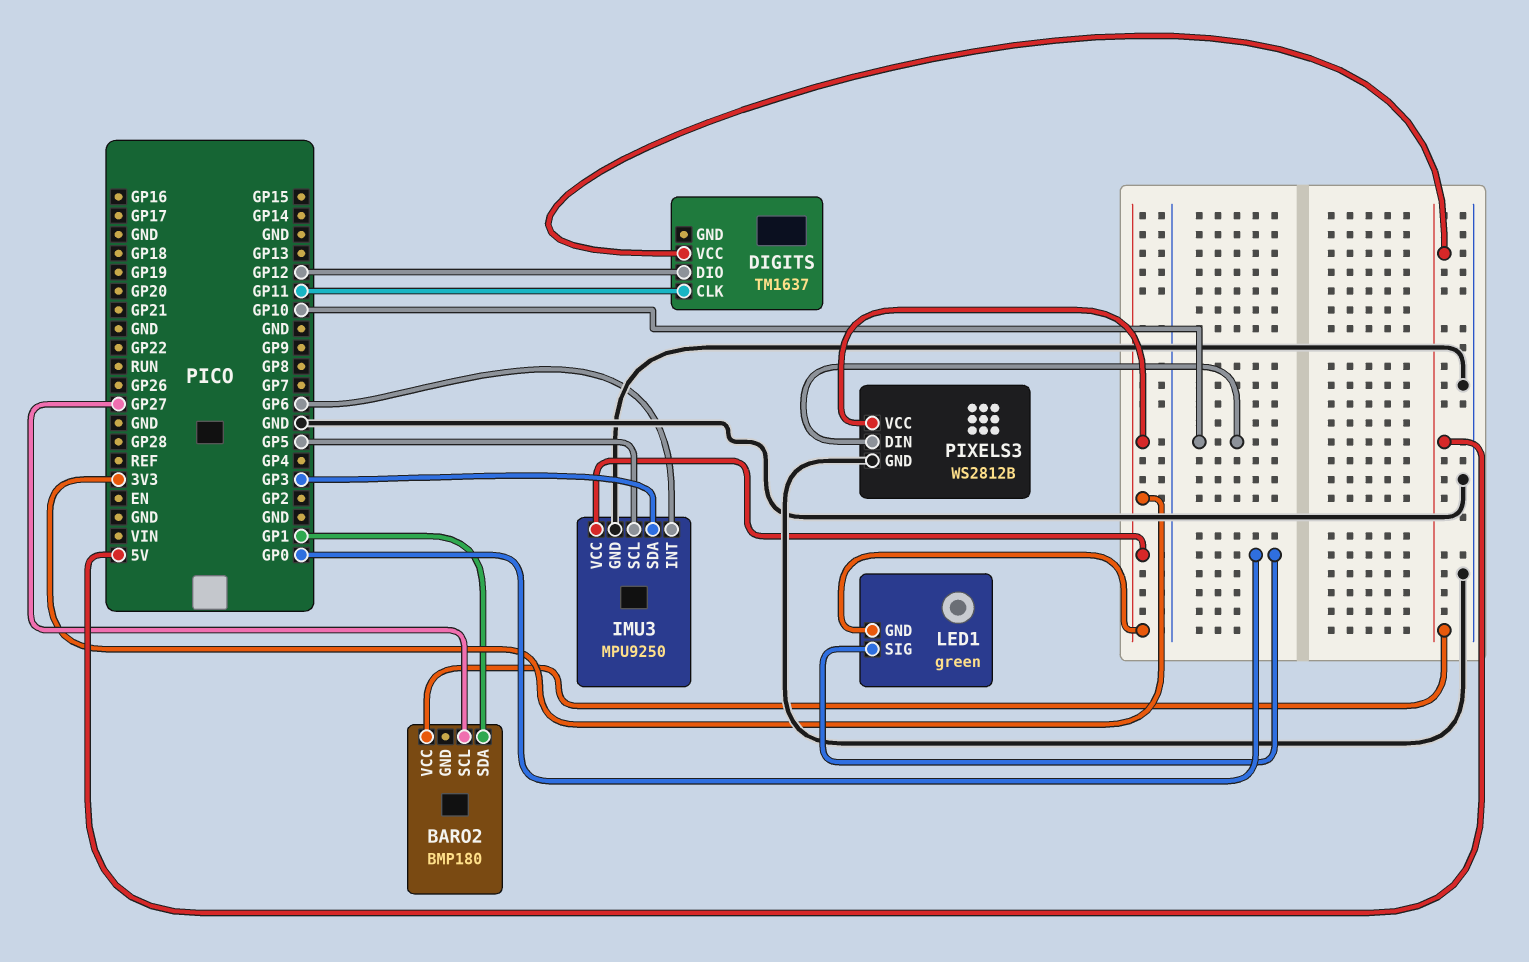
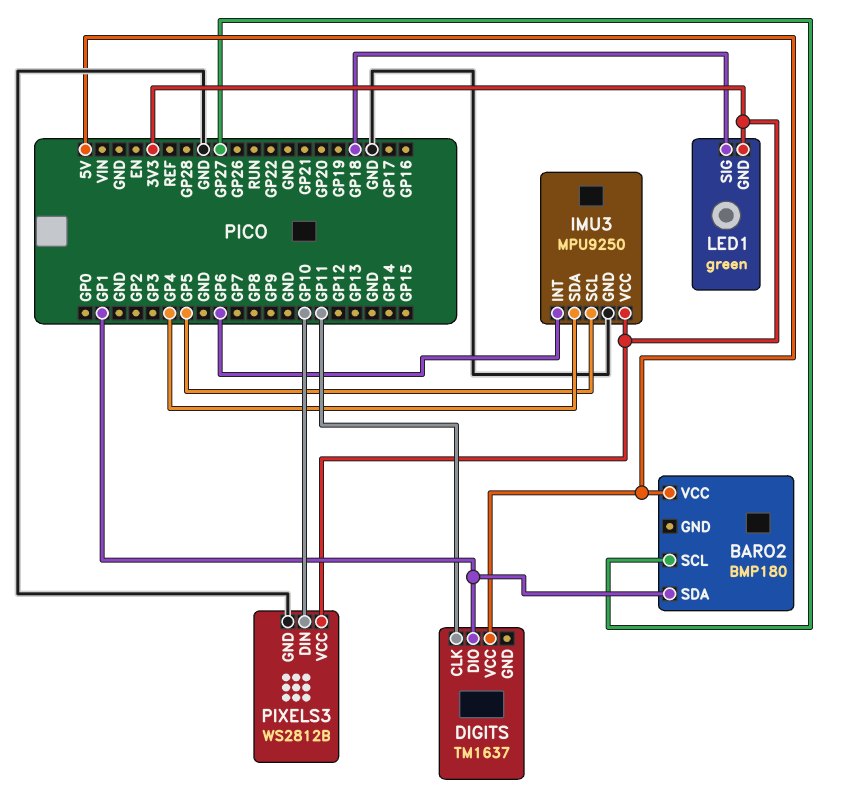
DIGITS pin DIO: GP12 -> GP1
IMU3 pin SDA: GP3 -> GP4
LED1 pin SIG: GP0 -> GP18

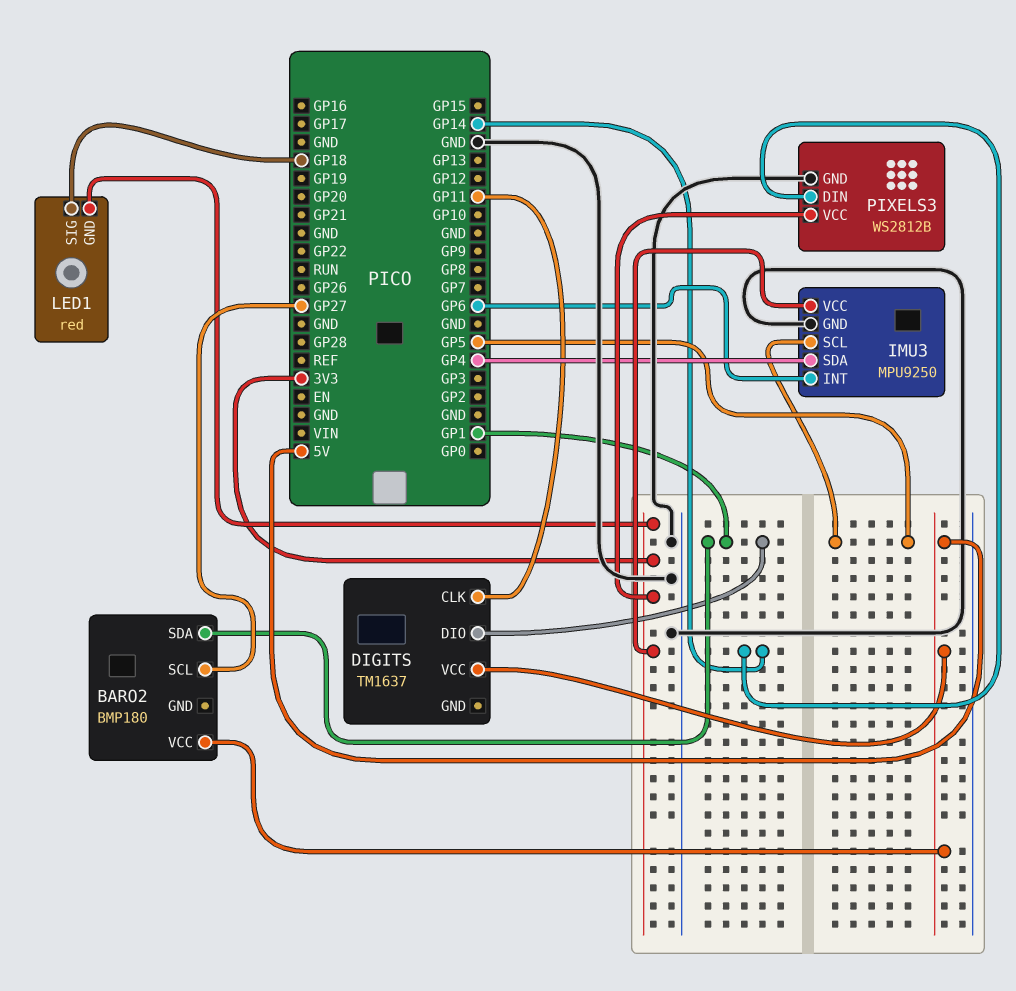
LED1: green -> red
PIXELS3 pin DIN: GP10 -> GP14

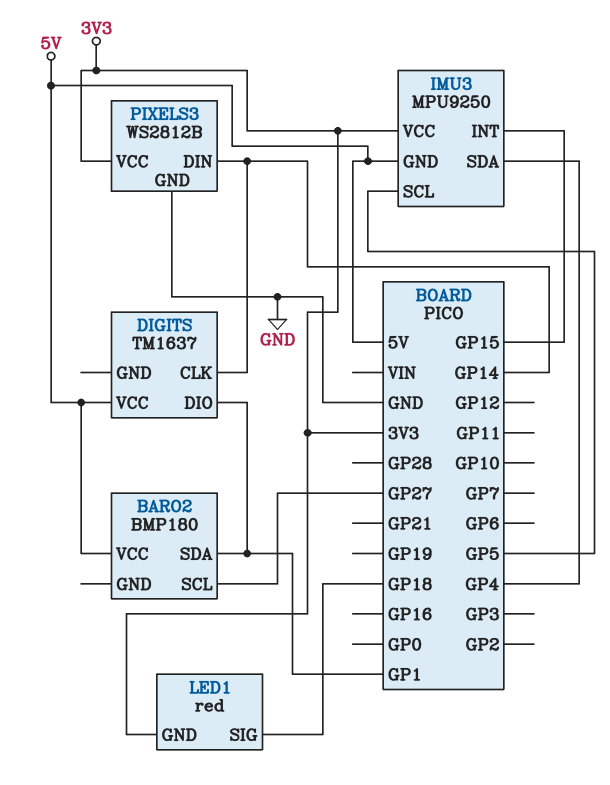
DIGITS pin CLK: GP11 -> GP14
IMU3 pin GND: GND -> 5V
IMU3 pin INT: GP6 -> GP15

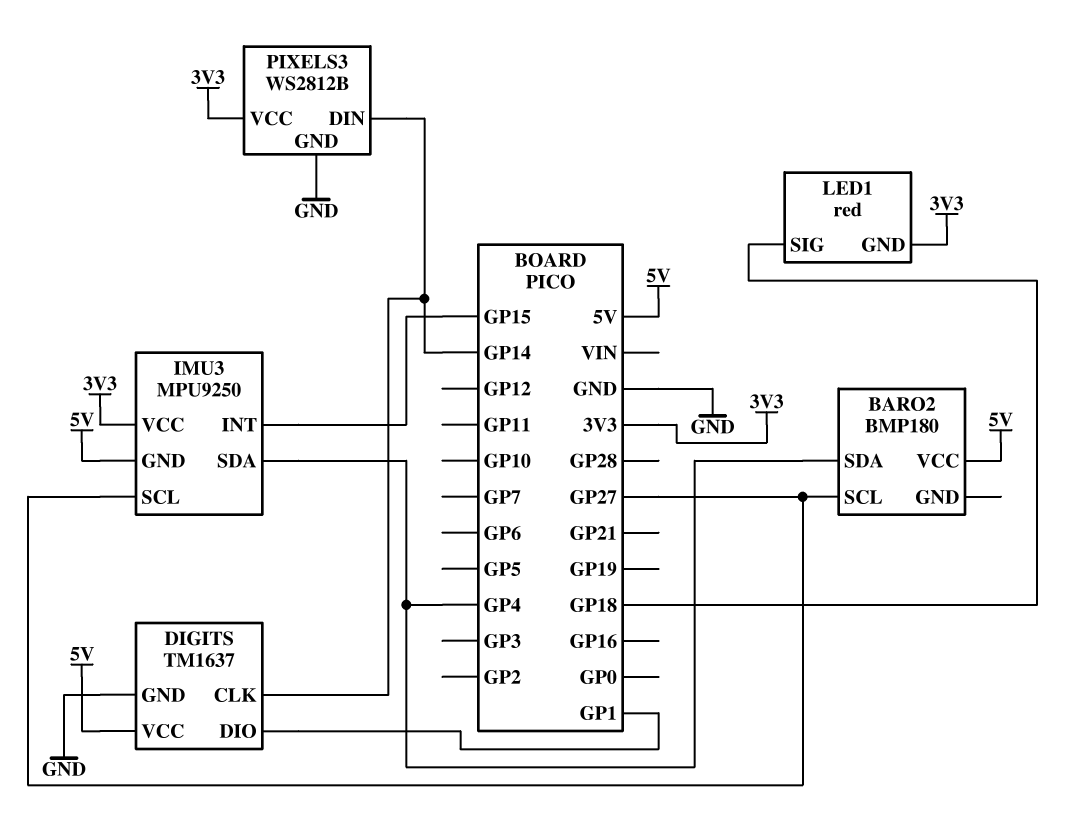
BARO2 pin SDA: GP1 -> GP4
DIGITS pin GND: none -> GND
IMU3 pin SCL: GP5 -> GP27

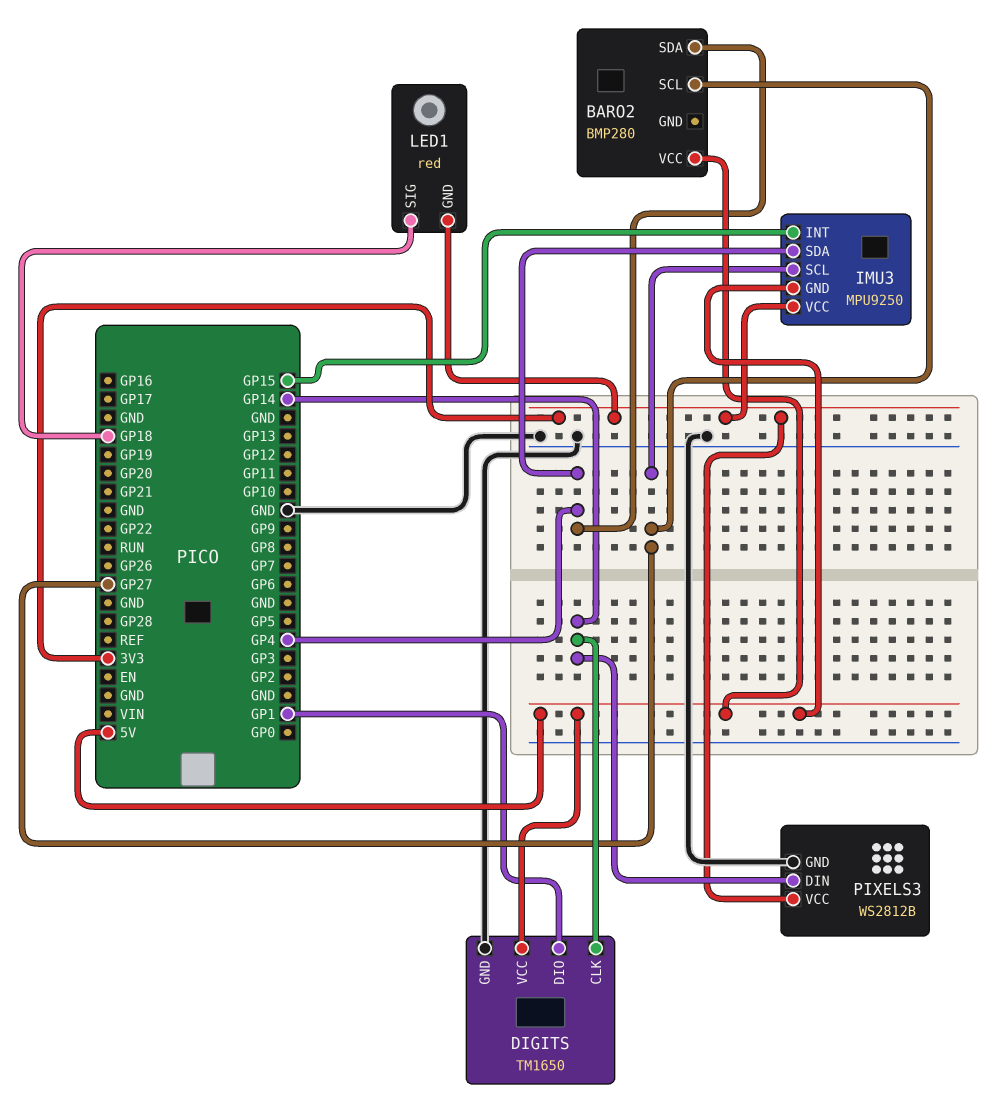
BARO2: BMP180 -> BMP280
DIGITS: TM1637 -> TM1650

